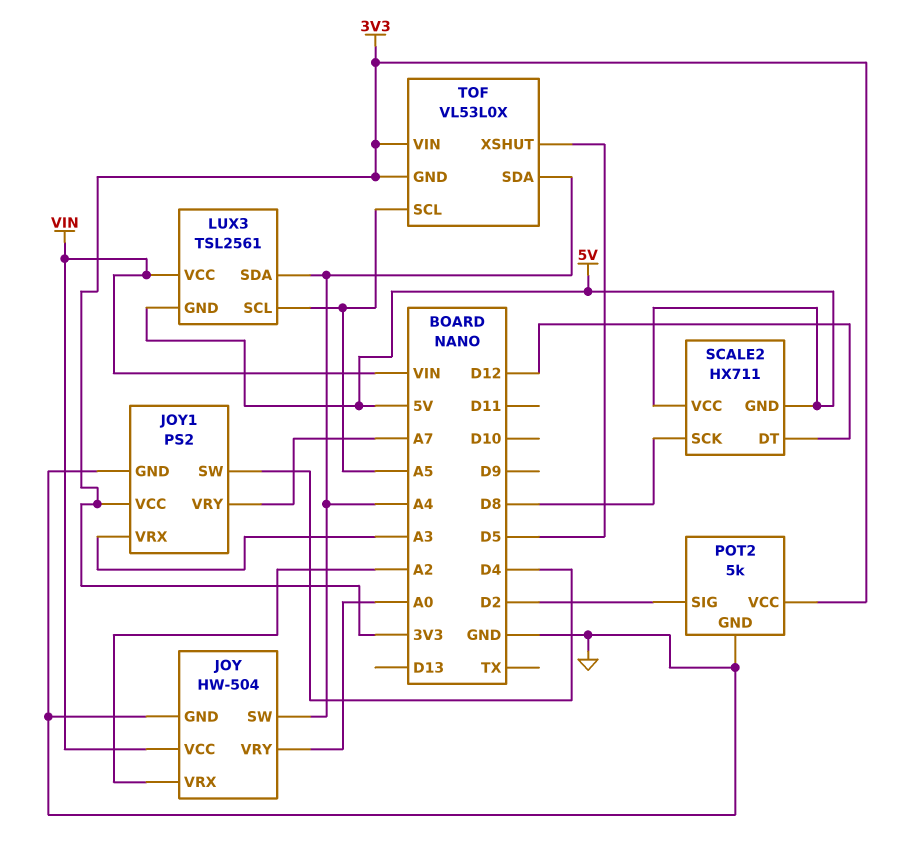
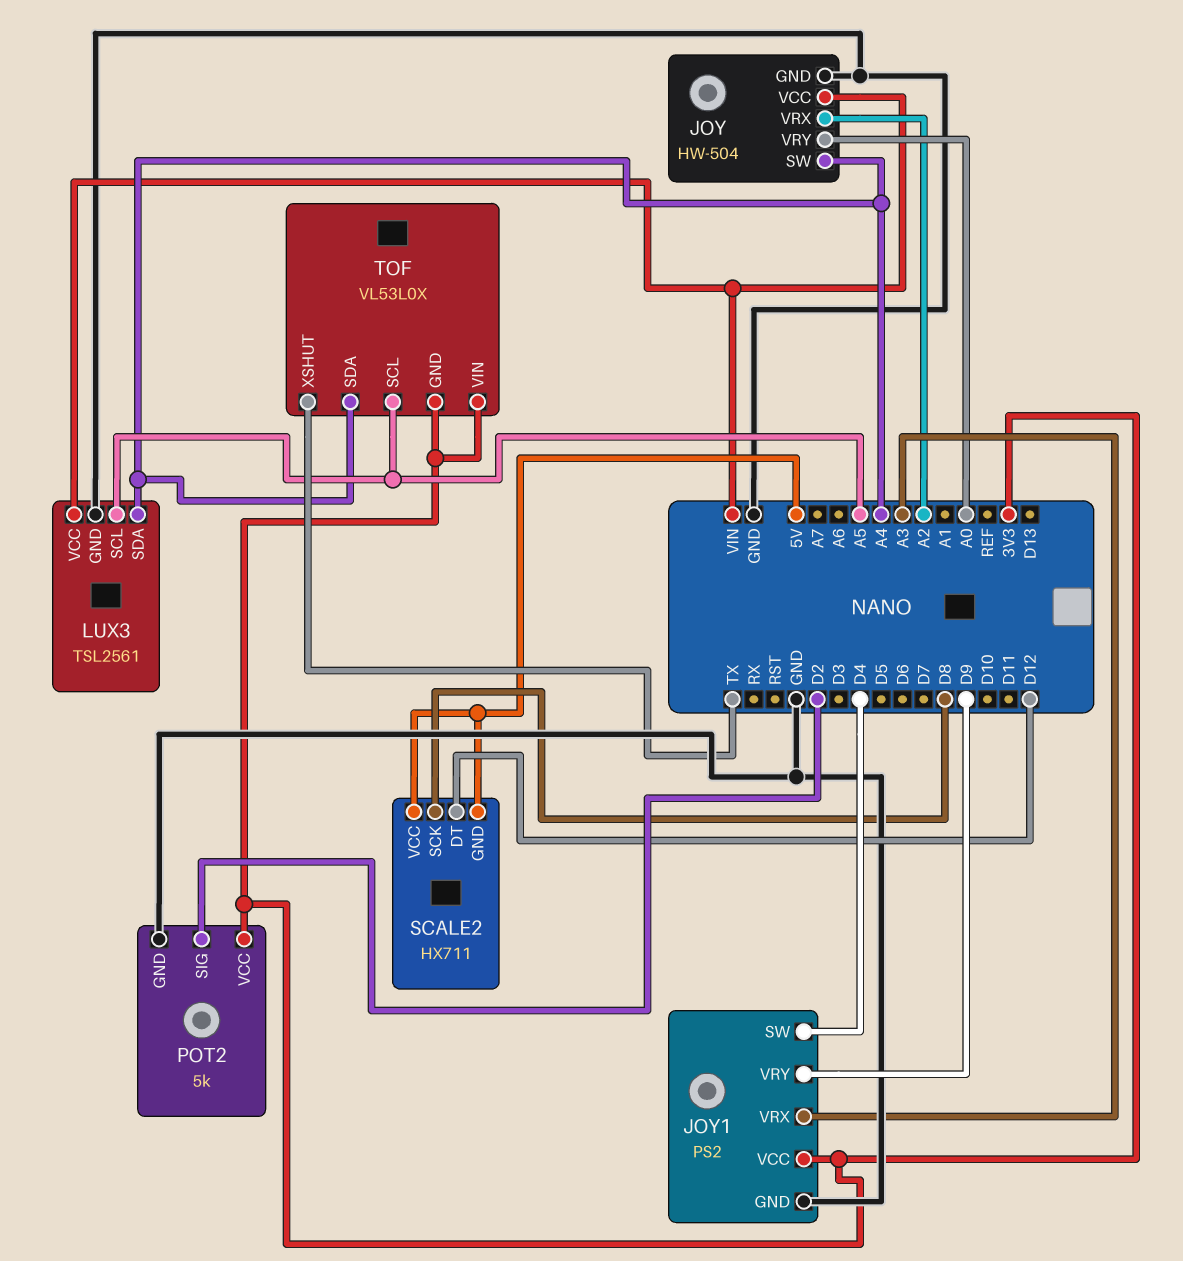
JOY1 pin VRY: A7 -> D9
LUX3 pin GND: 5V -> GND
TOF pin XSHUT: D5 -> TX

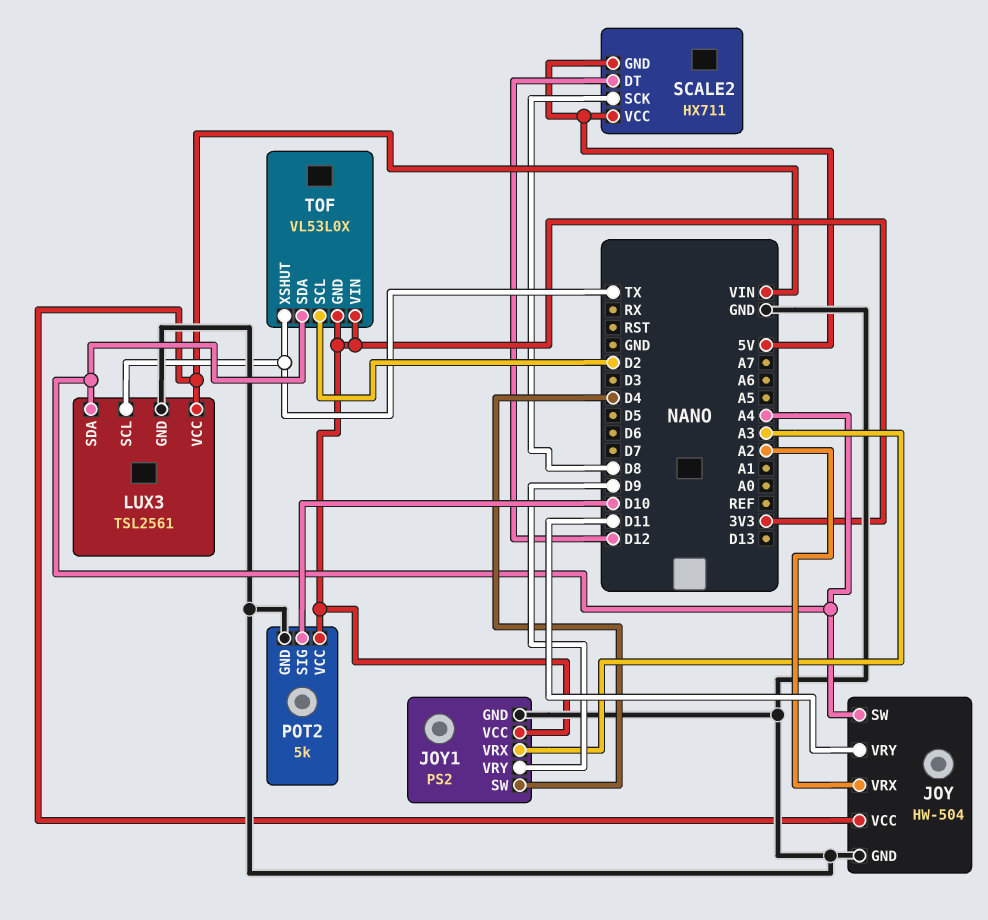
JOY pin VRY: A0 -> D11
LUX3 pin SCL: A5 -> TX
POT2 pin SIG: D2 -> D10
TOF pin SCL: A5 -> D2

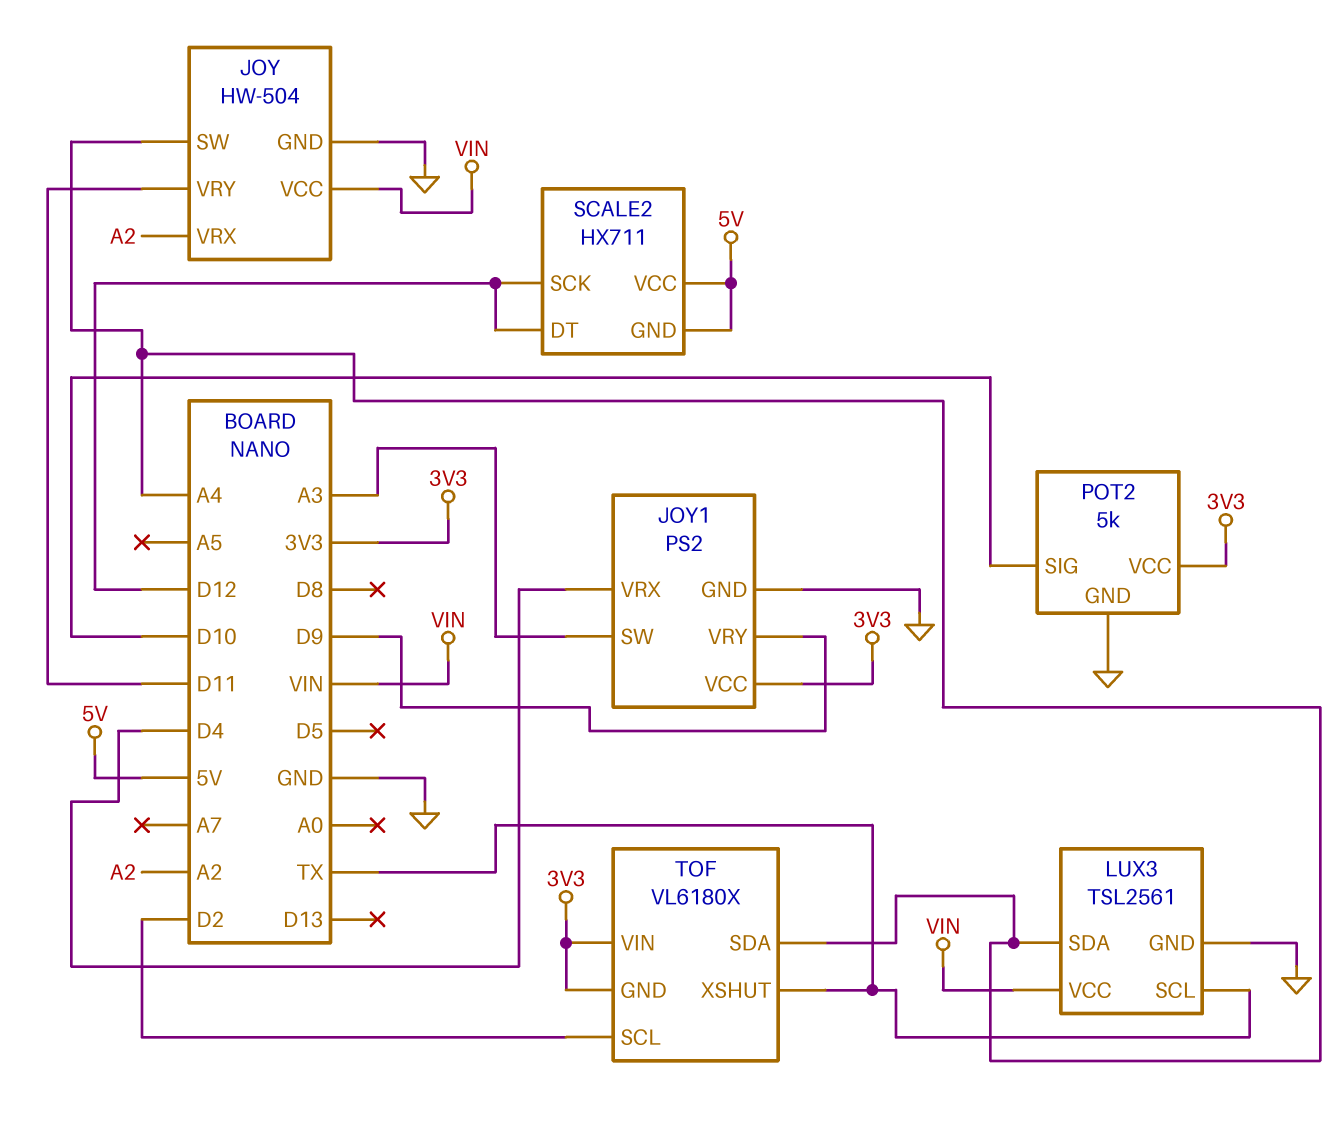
JOY1 pin SW: D4 -> A3
JOY1 pin VRX: A3 -> D4
SCALE2 pin SCK: D8 -> D12
TOF: VL53L0X -> VL6180X

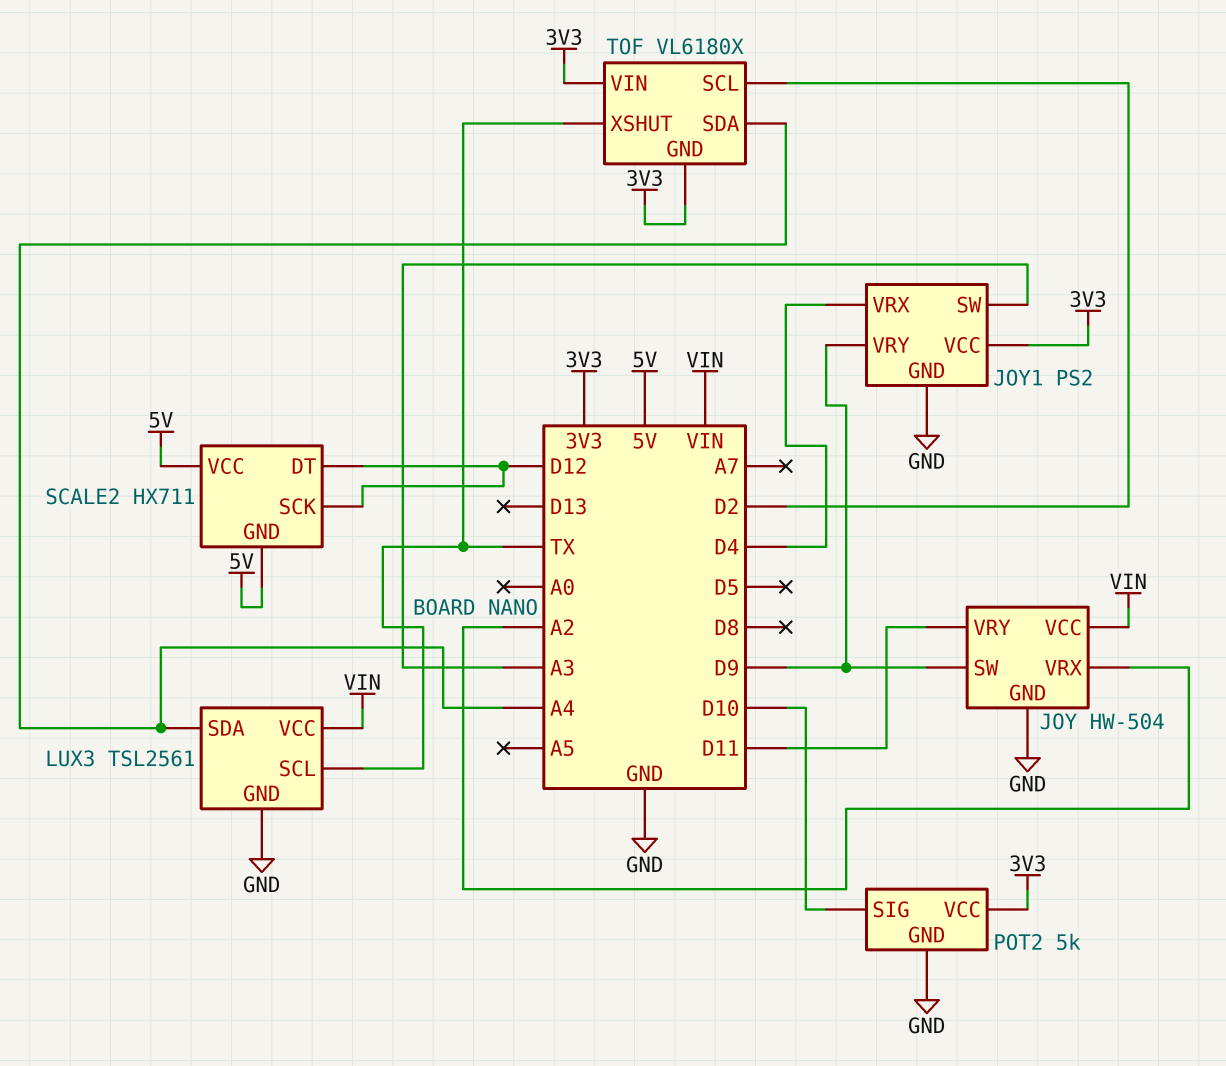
JOY pin SW: A4 -> D9

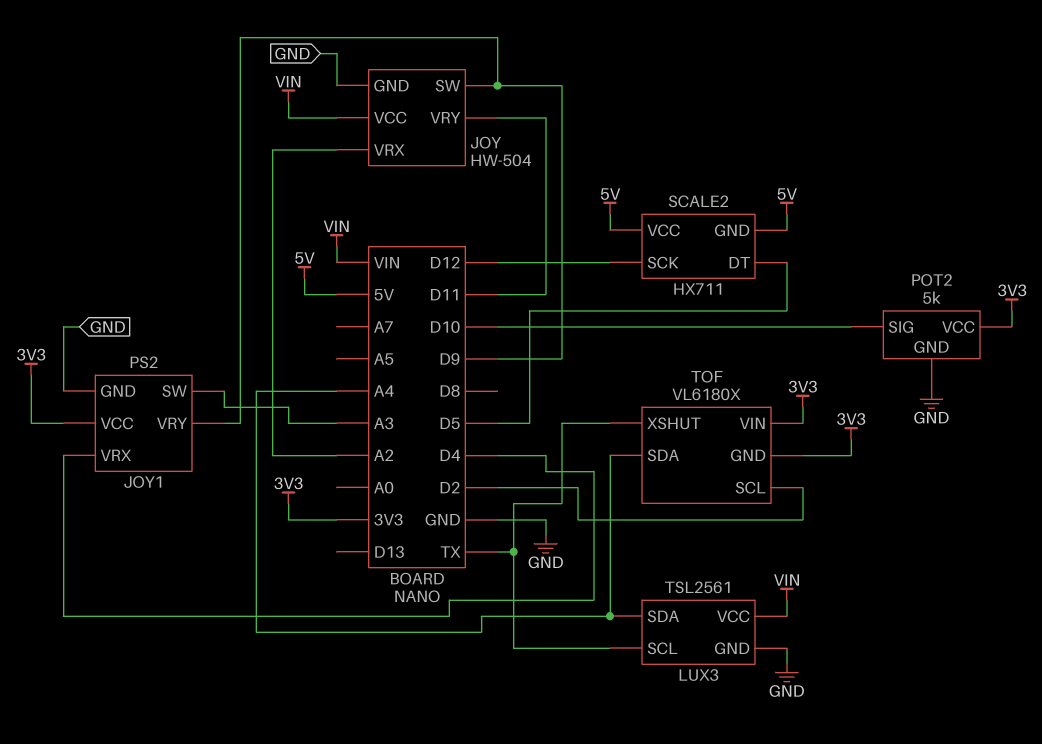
SCALE2 pin DT: D12 -> D5

